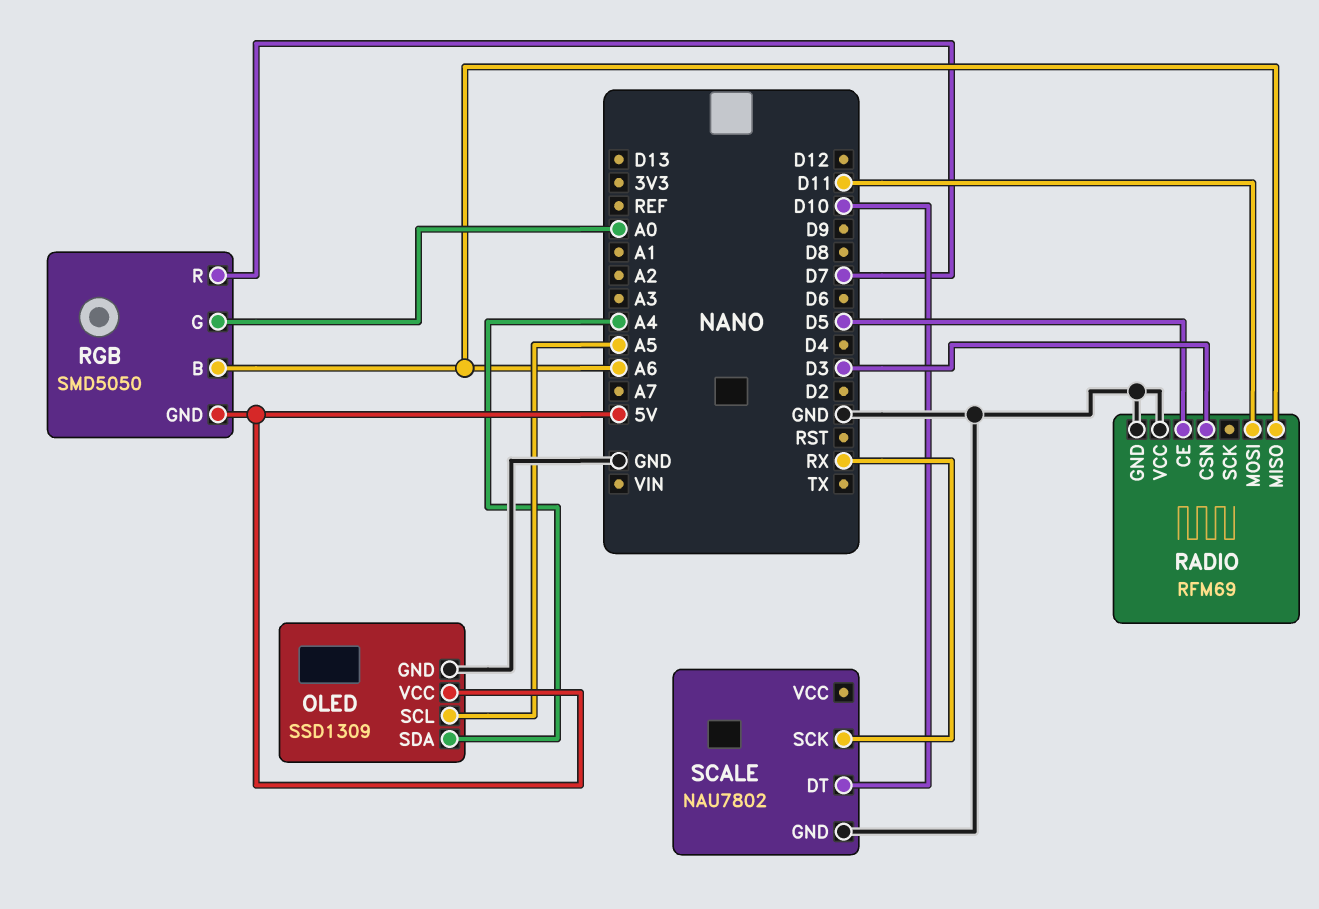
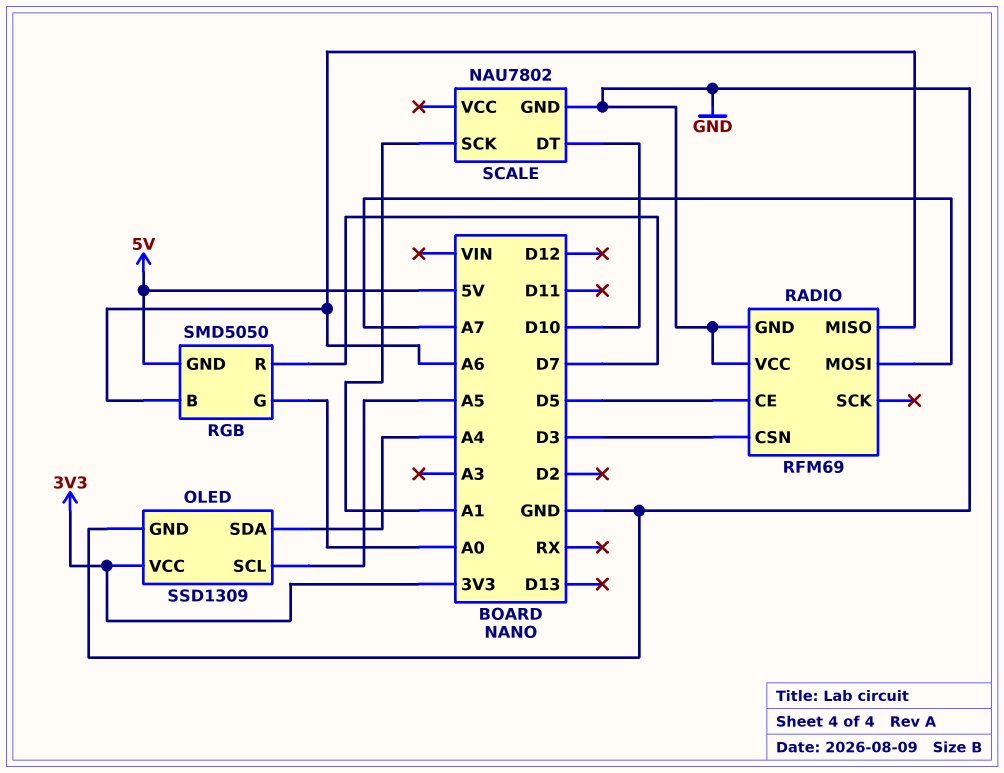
OLED pin VCC: 5V -> 3V3
RADIO pin MOSI: D11 -> A7
SCALE pin SCK: RX -> A1

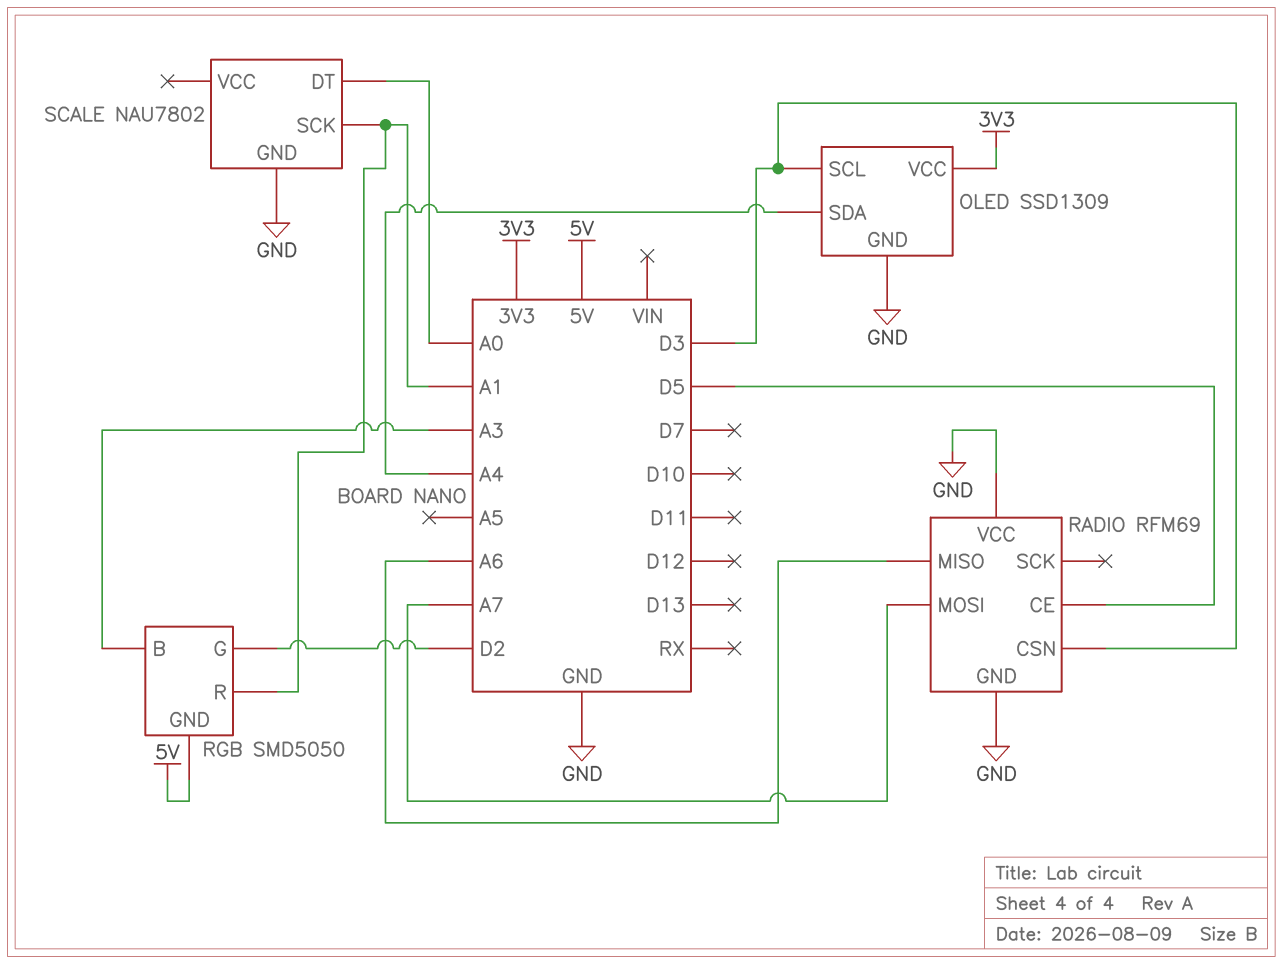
OLED pin SCL: A5 -> D3
RGB pin B: A6 -> A3
RGB pin G: A0 -> D2
RGB pin R: D7 -> A1
SCALE pin DT: D10 -> A0

